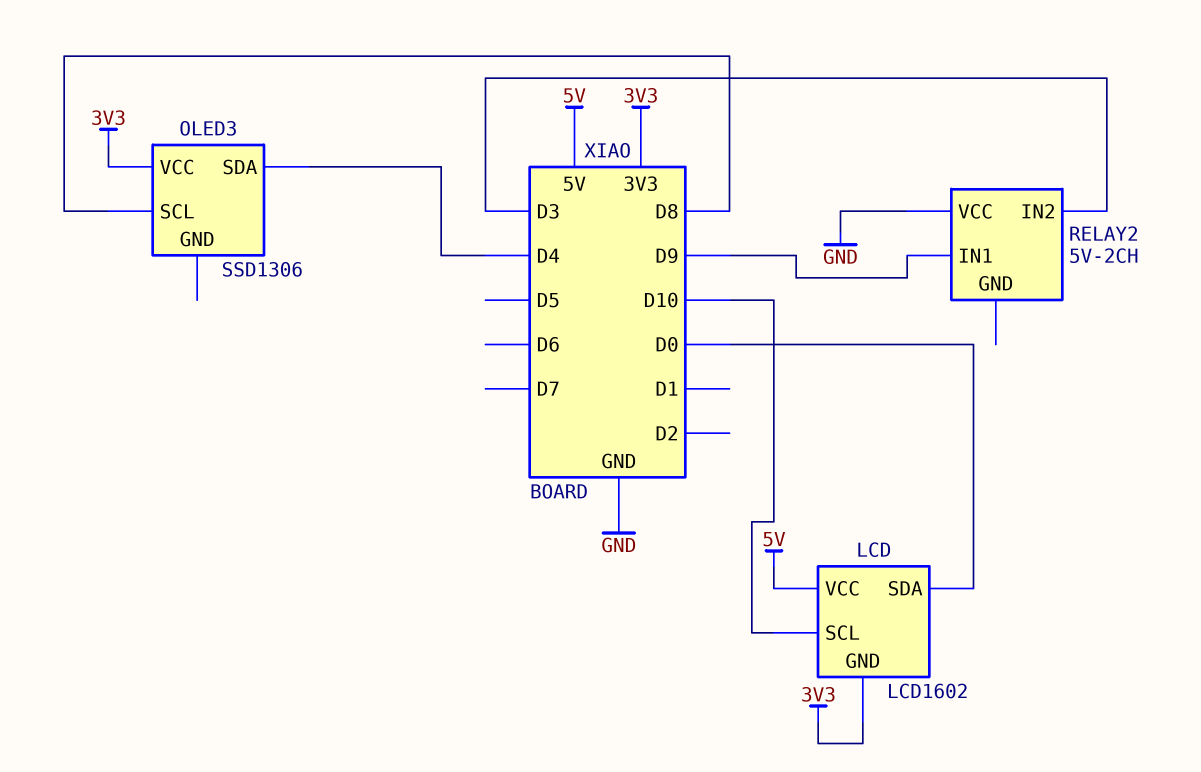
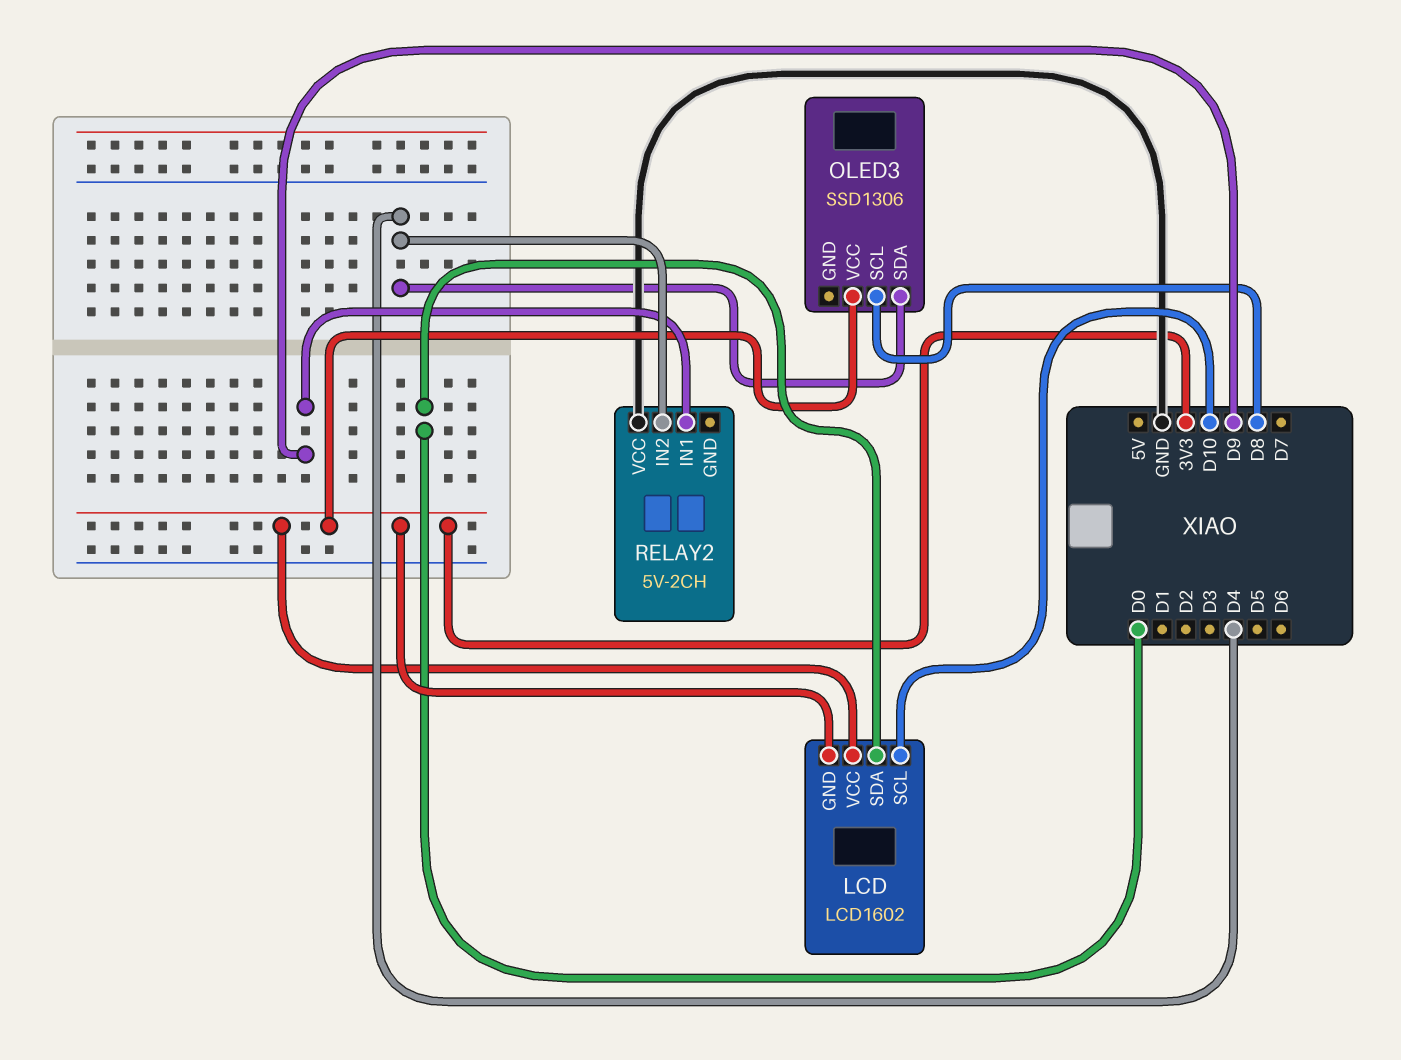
LCD pin VCC: 5V -> 3V3
RELAY2 pin IN2: D3 -> D4

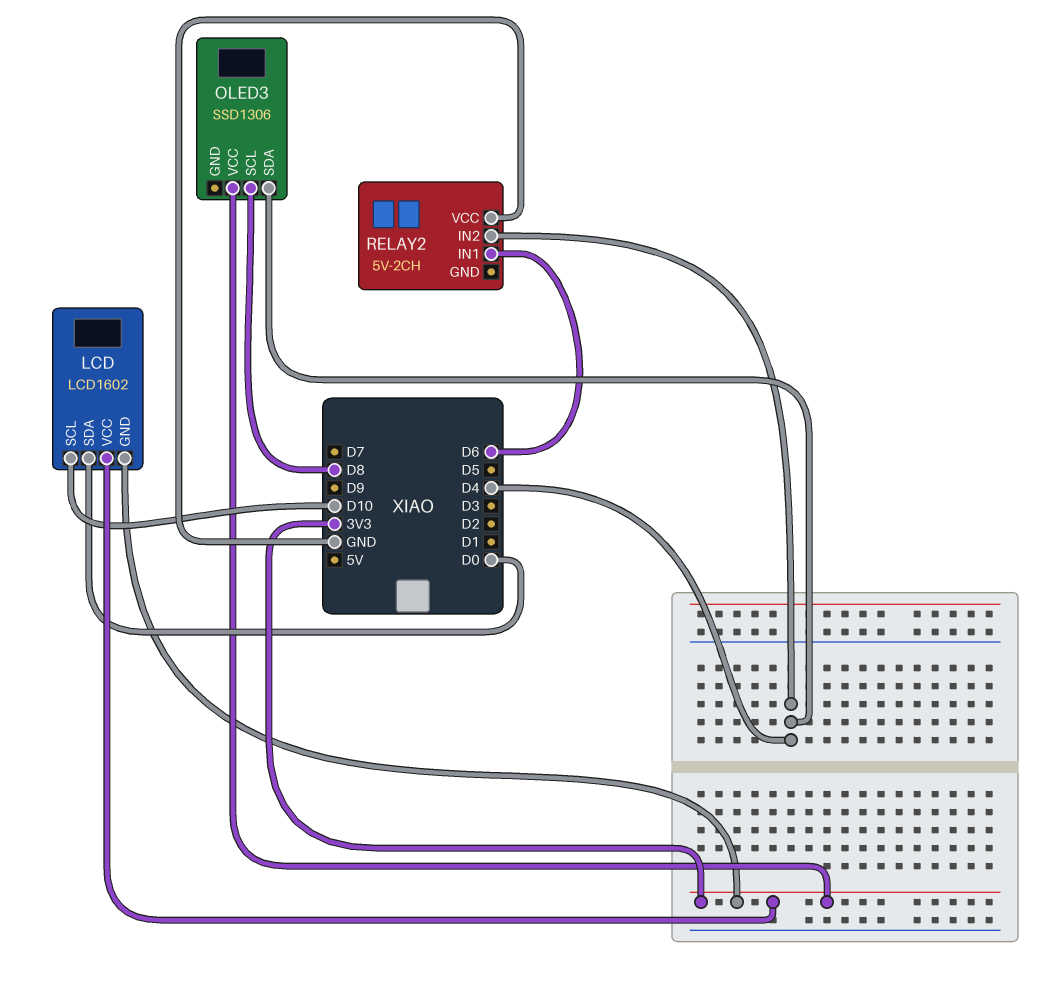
RELAY2 pin IN1: D9 -> D6

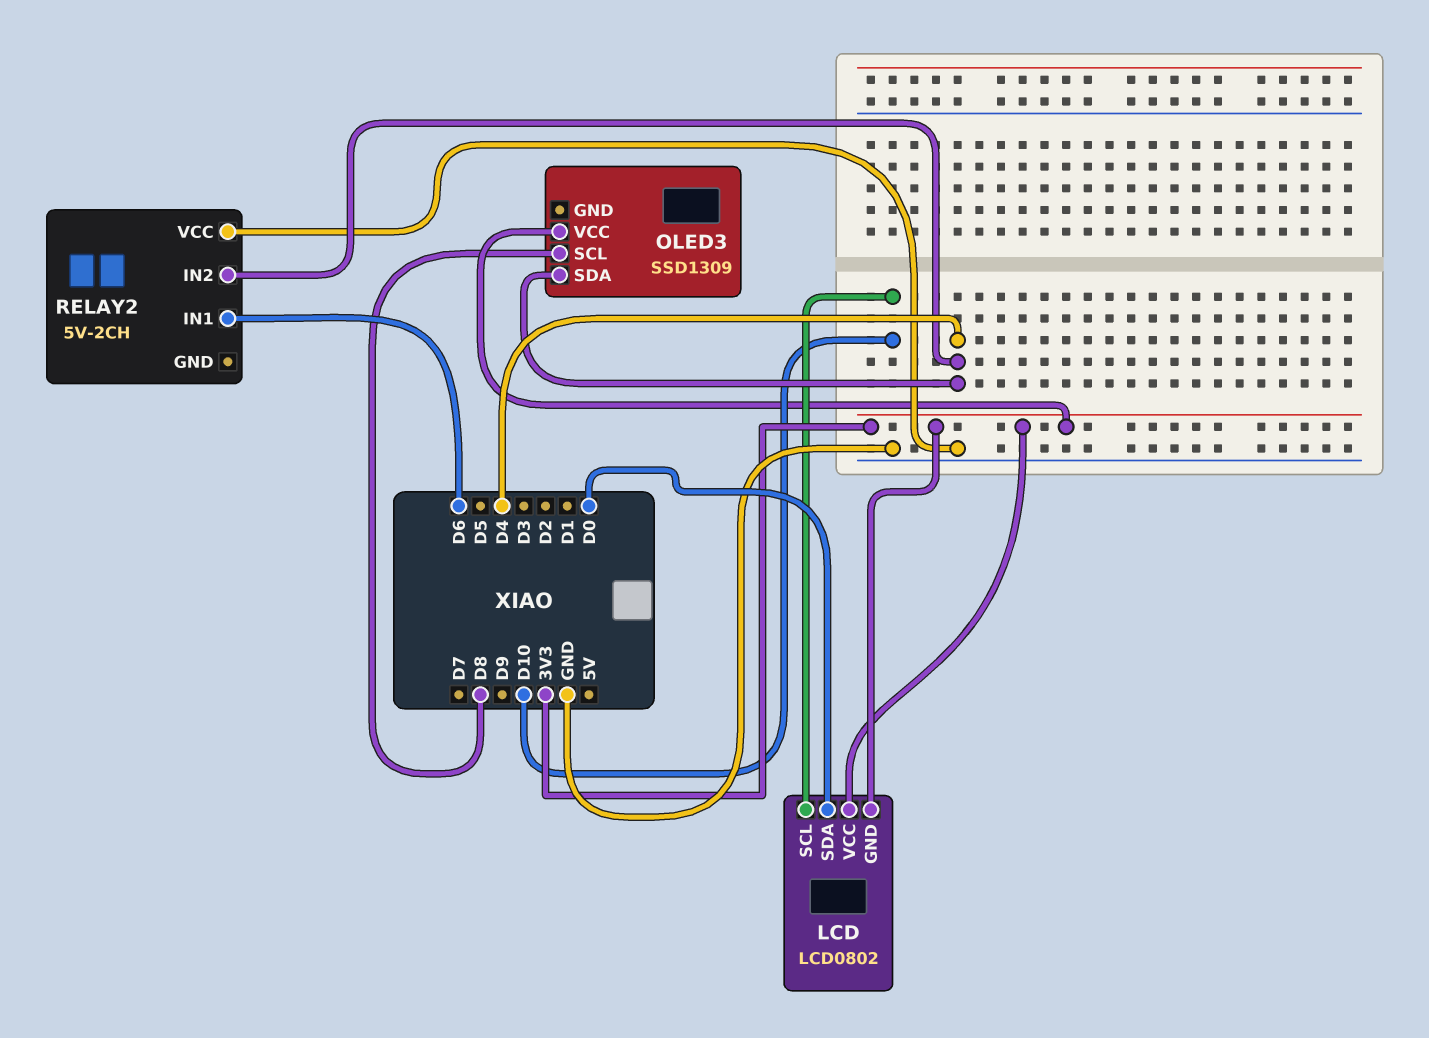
LCD: LCD1602 -> LCD0802
OLED3: SSD1306 -> SSD1309

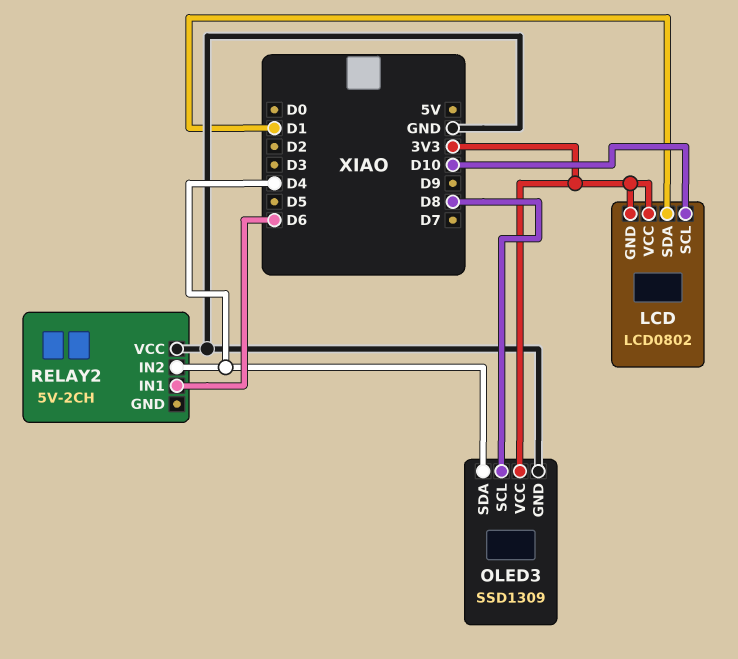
LCD pin SDA: D0 -> D1
OLED3 pin GND: none -> GND

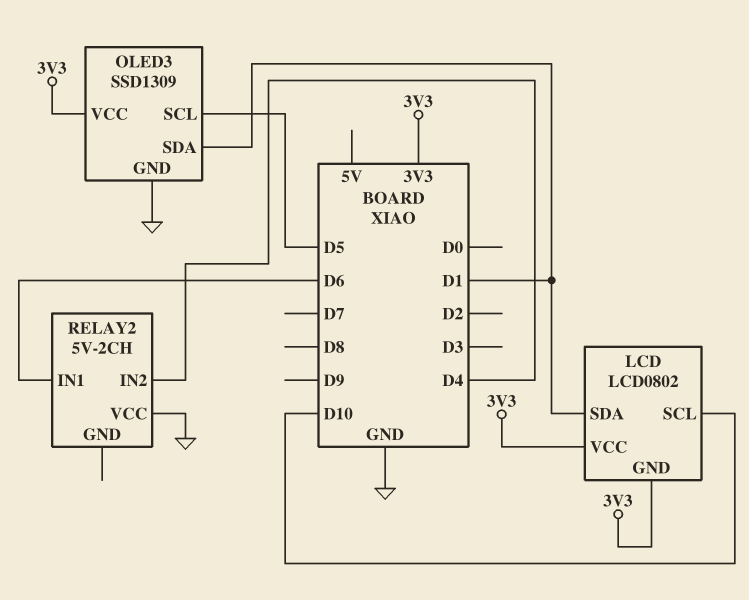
OLED3 pin SCL: D8 -> D5
OLED3 pin SDA: D4 -> D1

